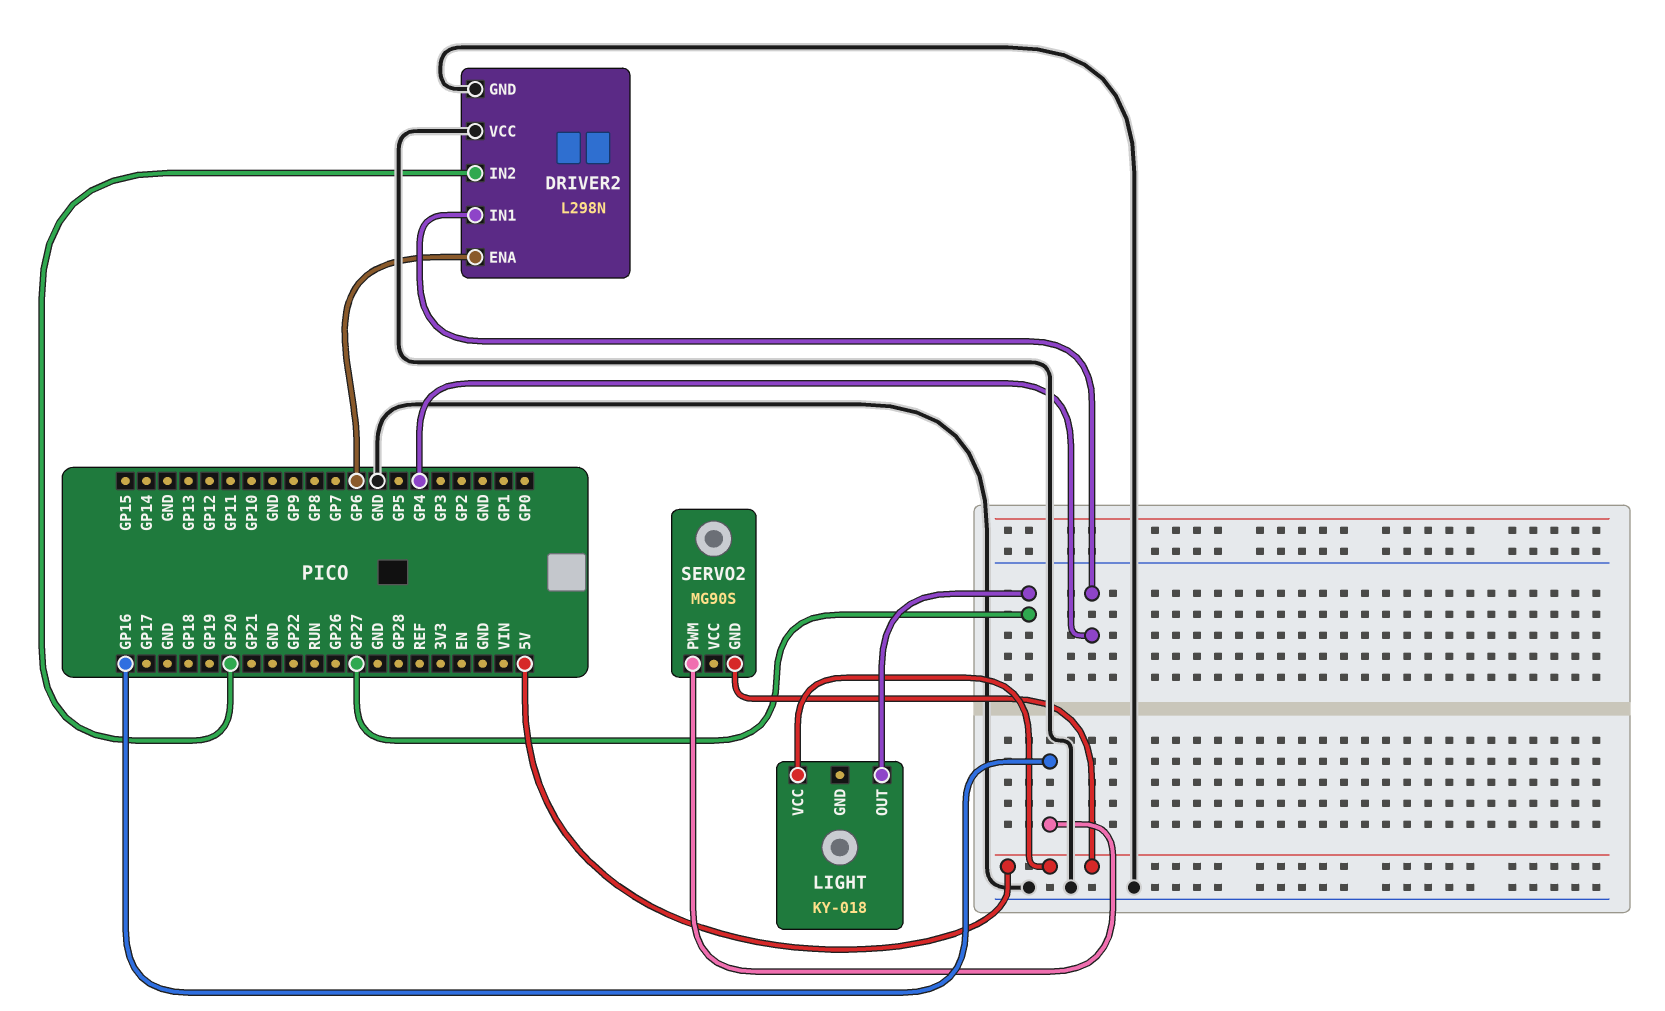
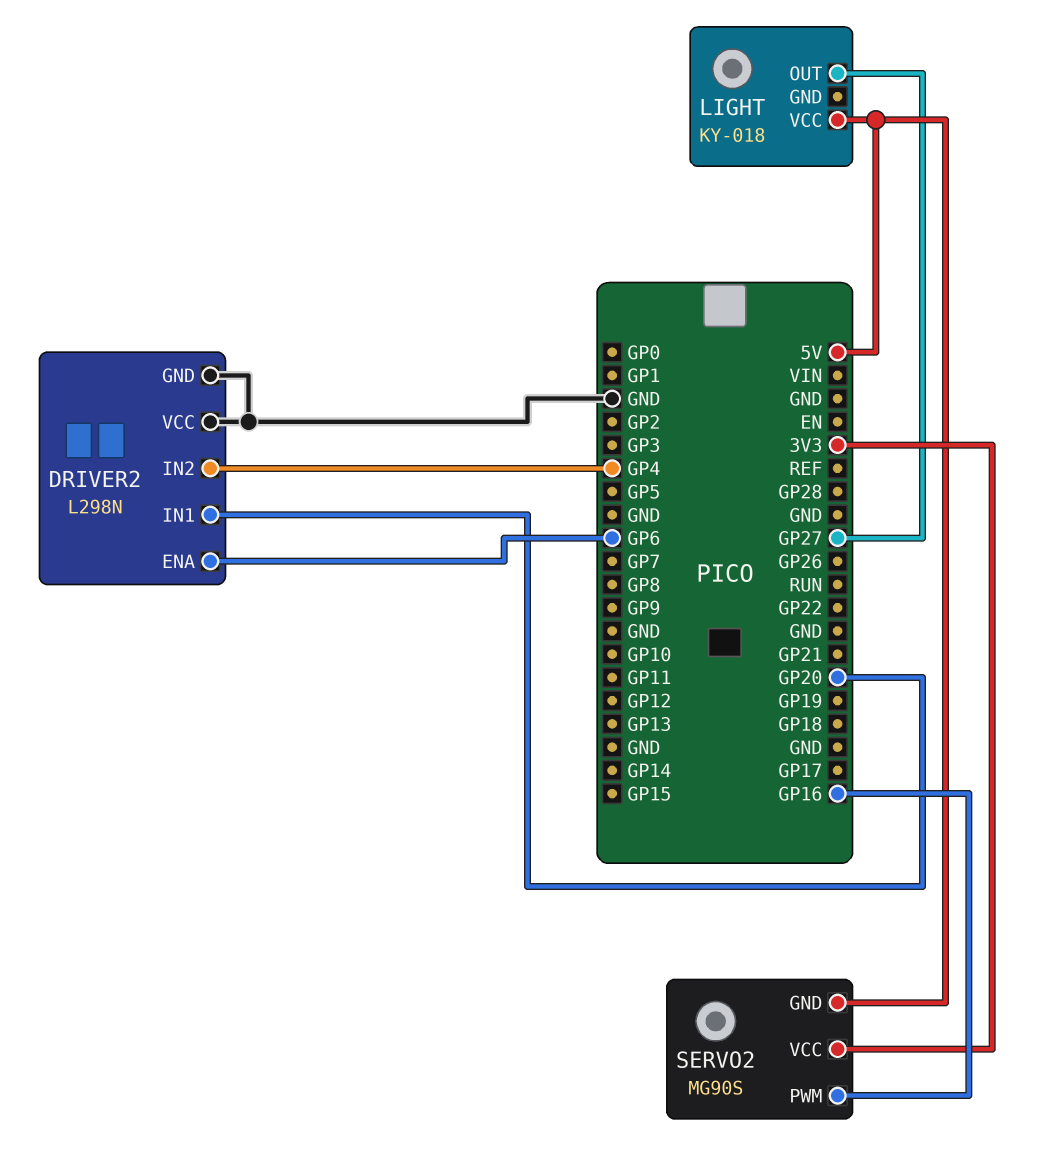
DRIVER2 pin IN1: GP4 -> GP20
DRIVER2 pin IN2: GP20 -> GP4
SERVO2 pin VCC: none -> 3V3

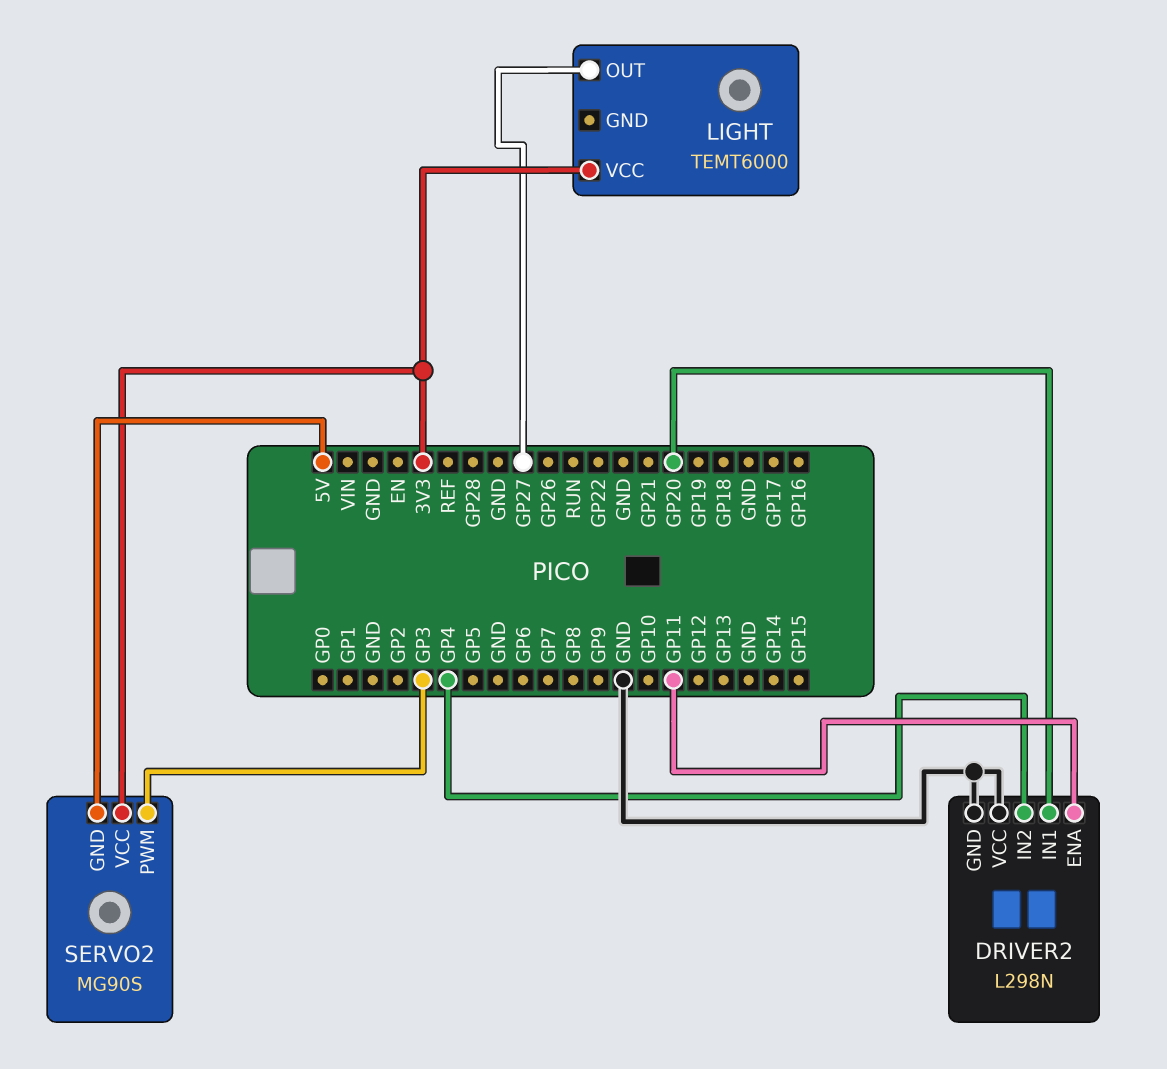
DRIVER2 pin ENA: GP6 -> GP11
LIGHT: KY-018 -> TEMT6000
LIGHT pin VCC: 5V -> 3V3
SERVO2 pin PWM: GP16 -> GP3

